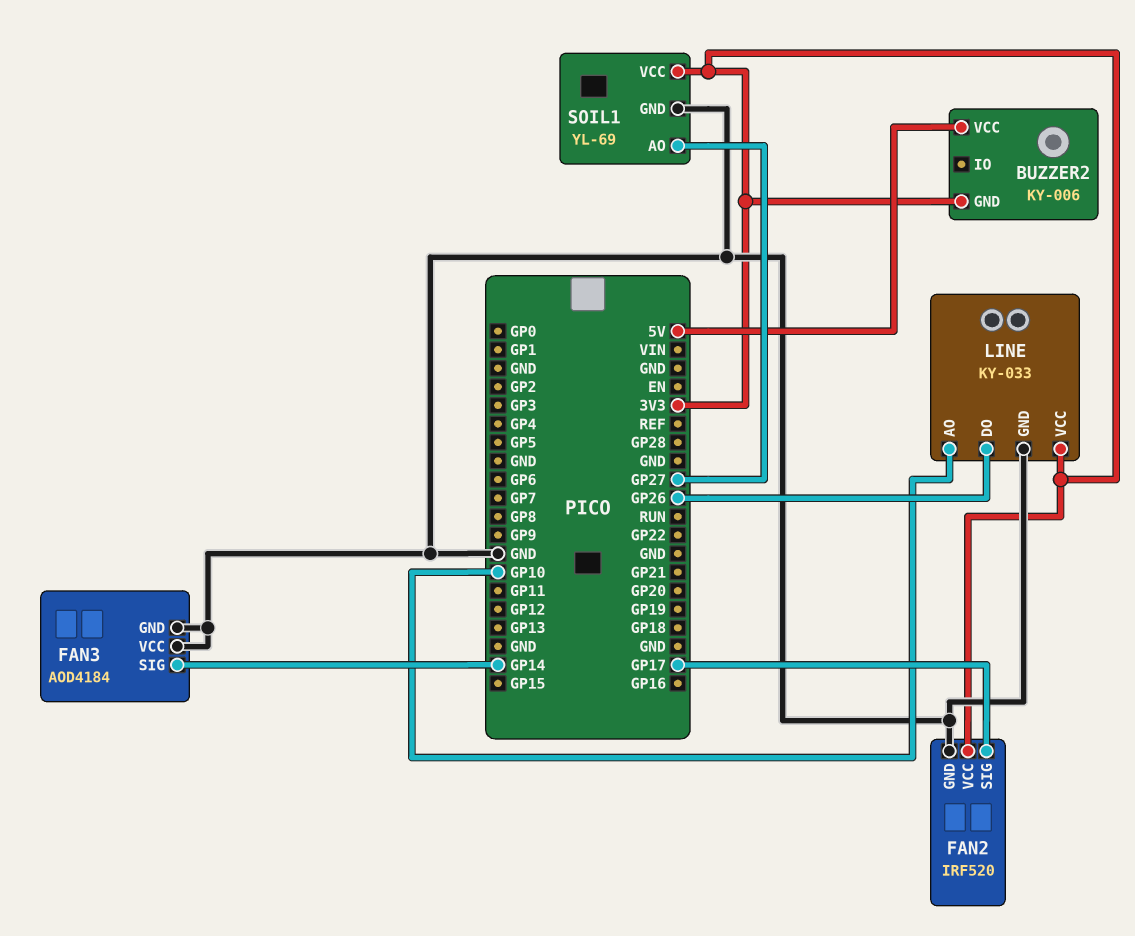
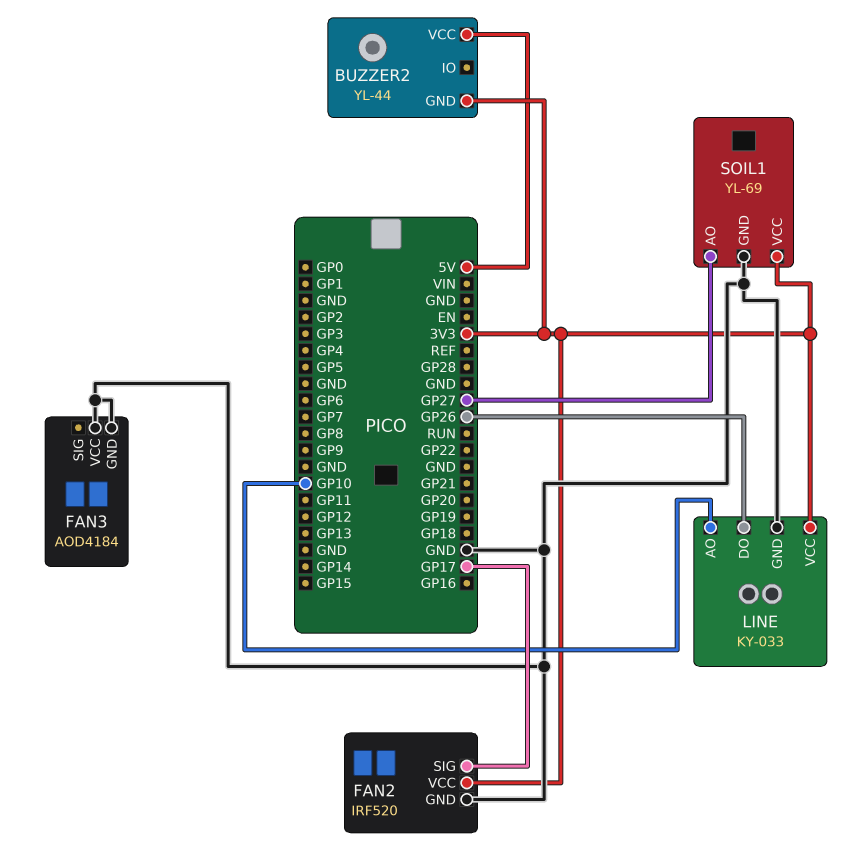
BUZZER2: KY-006 -> YL-44
FAN3 pin SIG: GP14 -> none

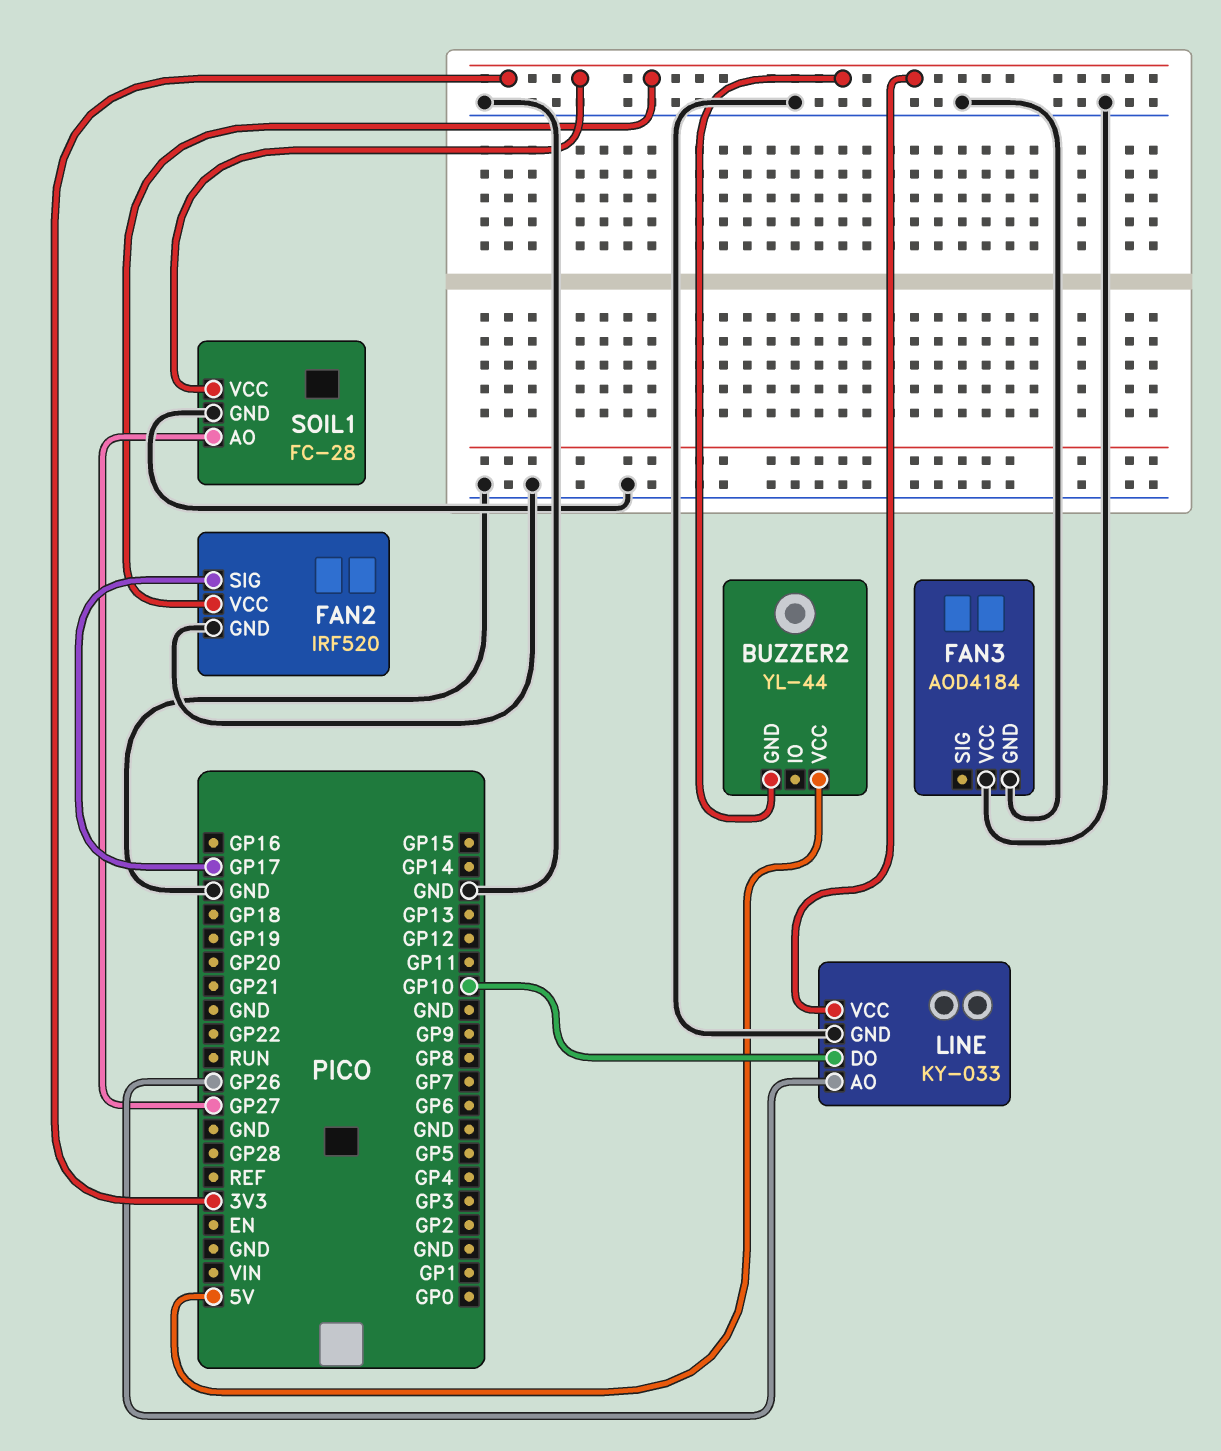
LINE pin AO: GP10 -> GP26
LINE pin DO: GP26 -> GP10
SOIL1: YL-69 -> FC-28

